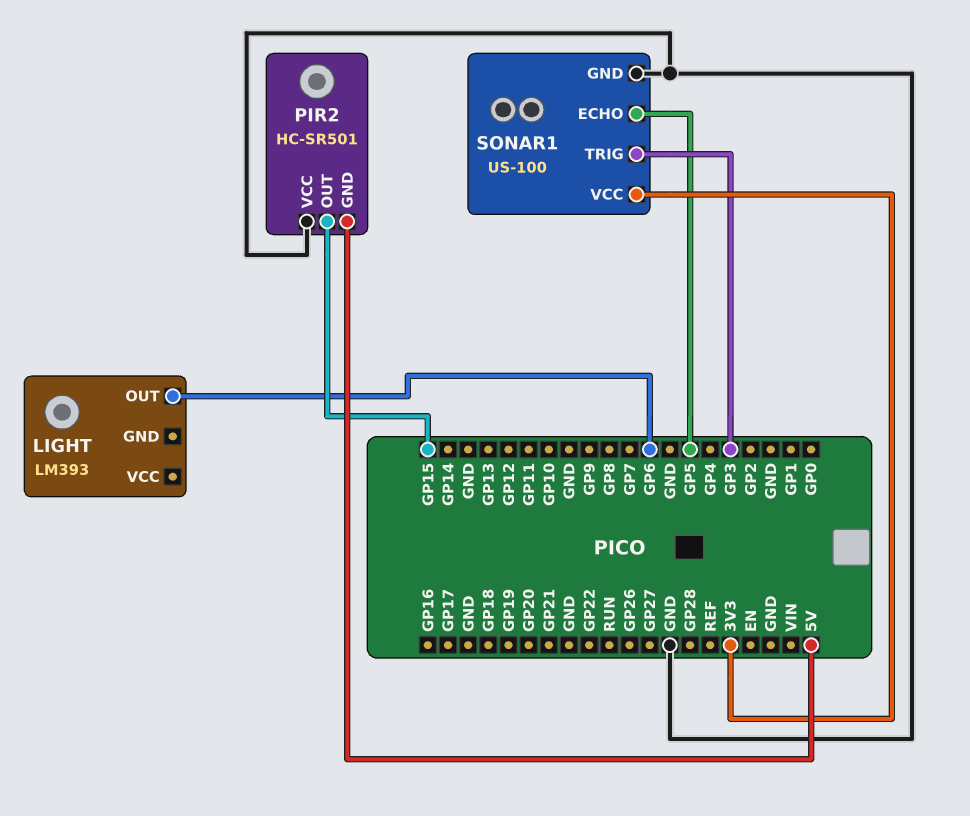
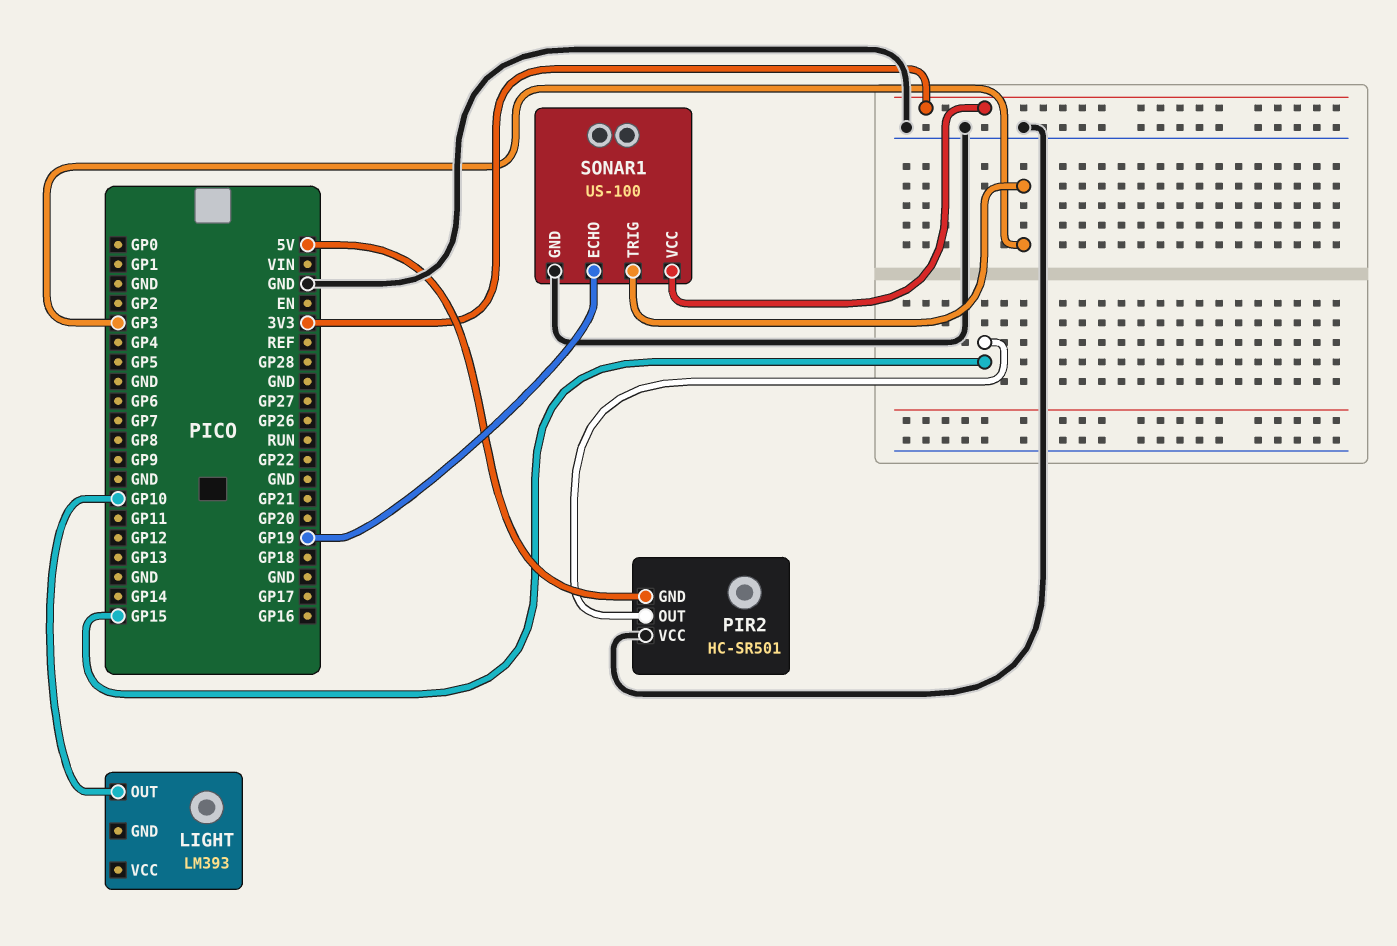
LIGHT pin OUT: GP6 -> GP10
SONAR1 pin ECHO: GP5 -> GP19

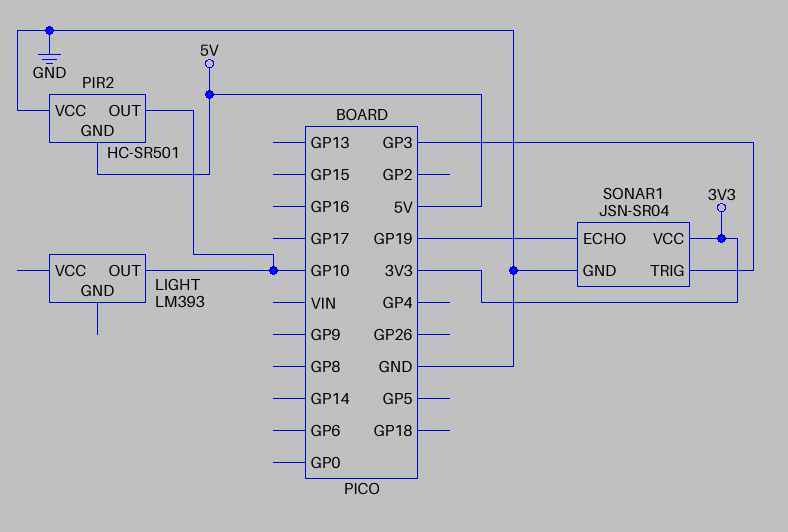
PIR2 pin OUT: GP15 -> GP10
SONAR1: US-100 -> JSN-SR04

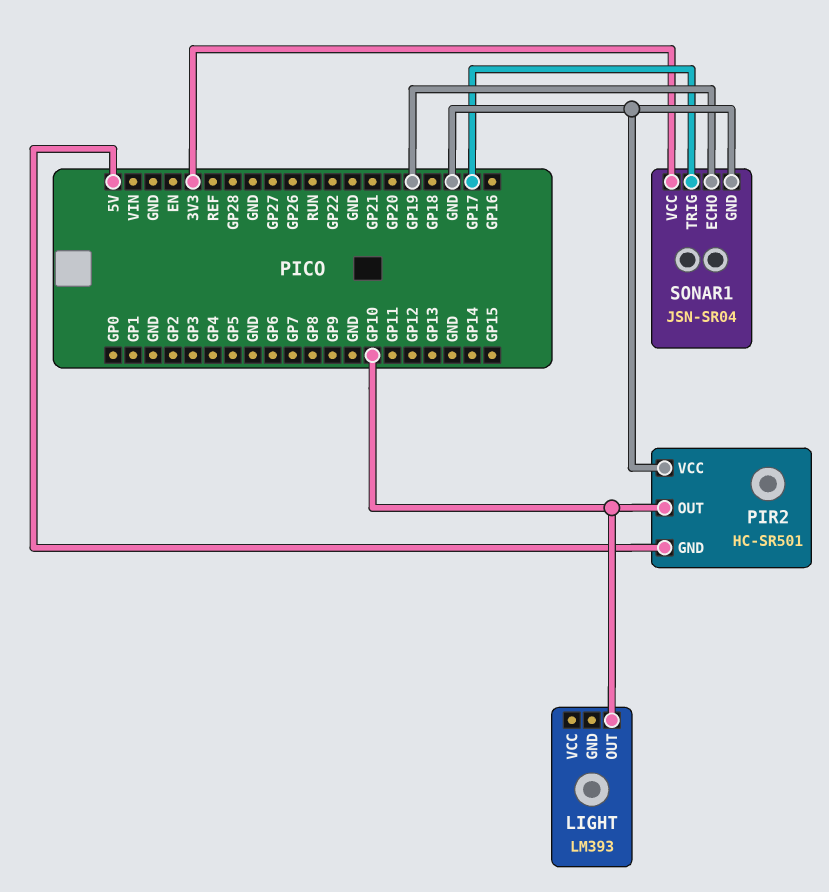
SONAR1 pin TRIG: GP3 -> GP17

